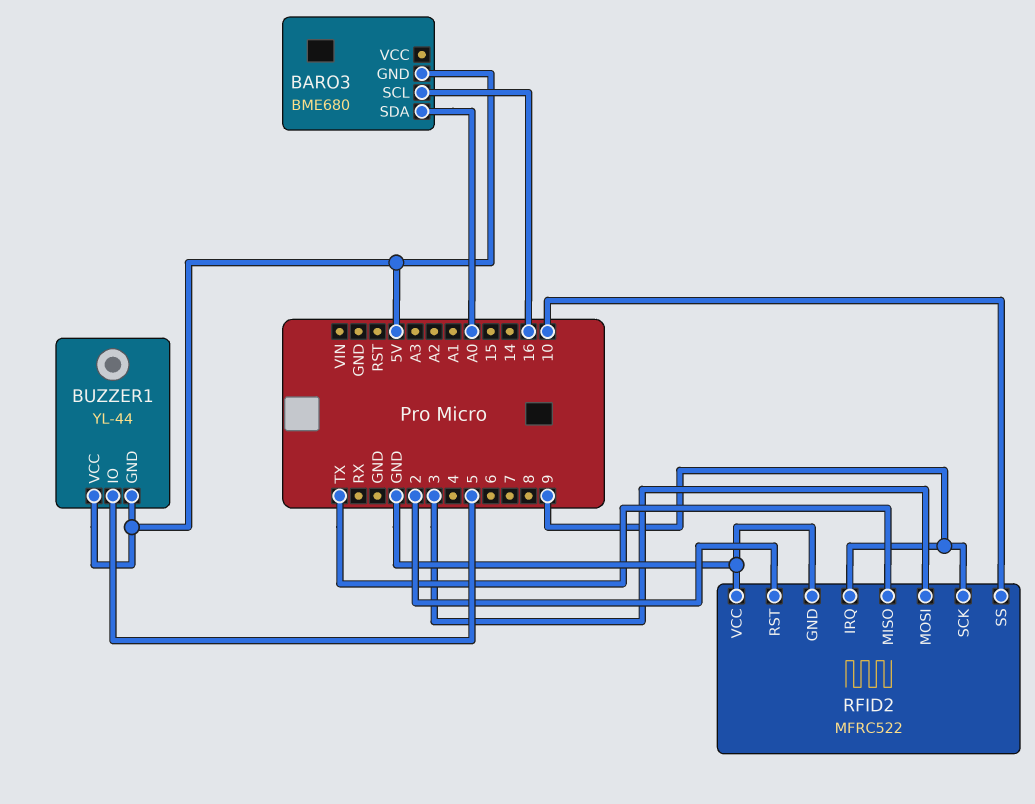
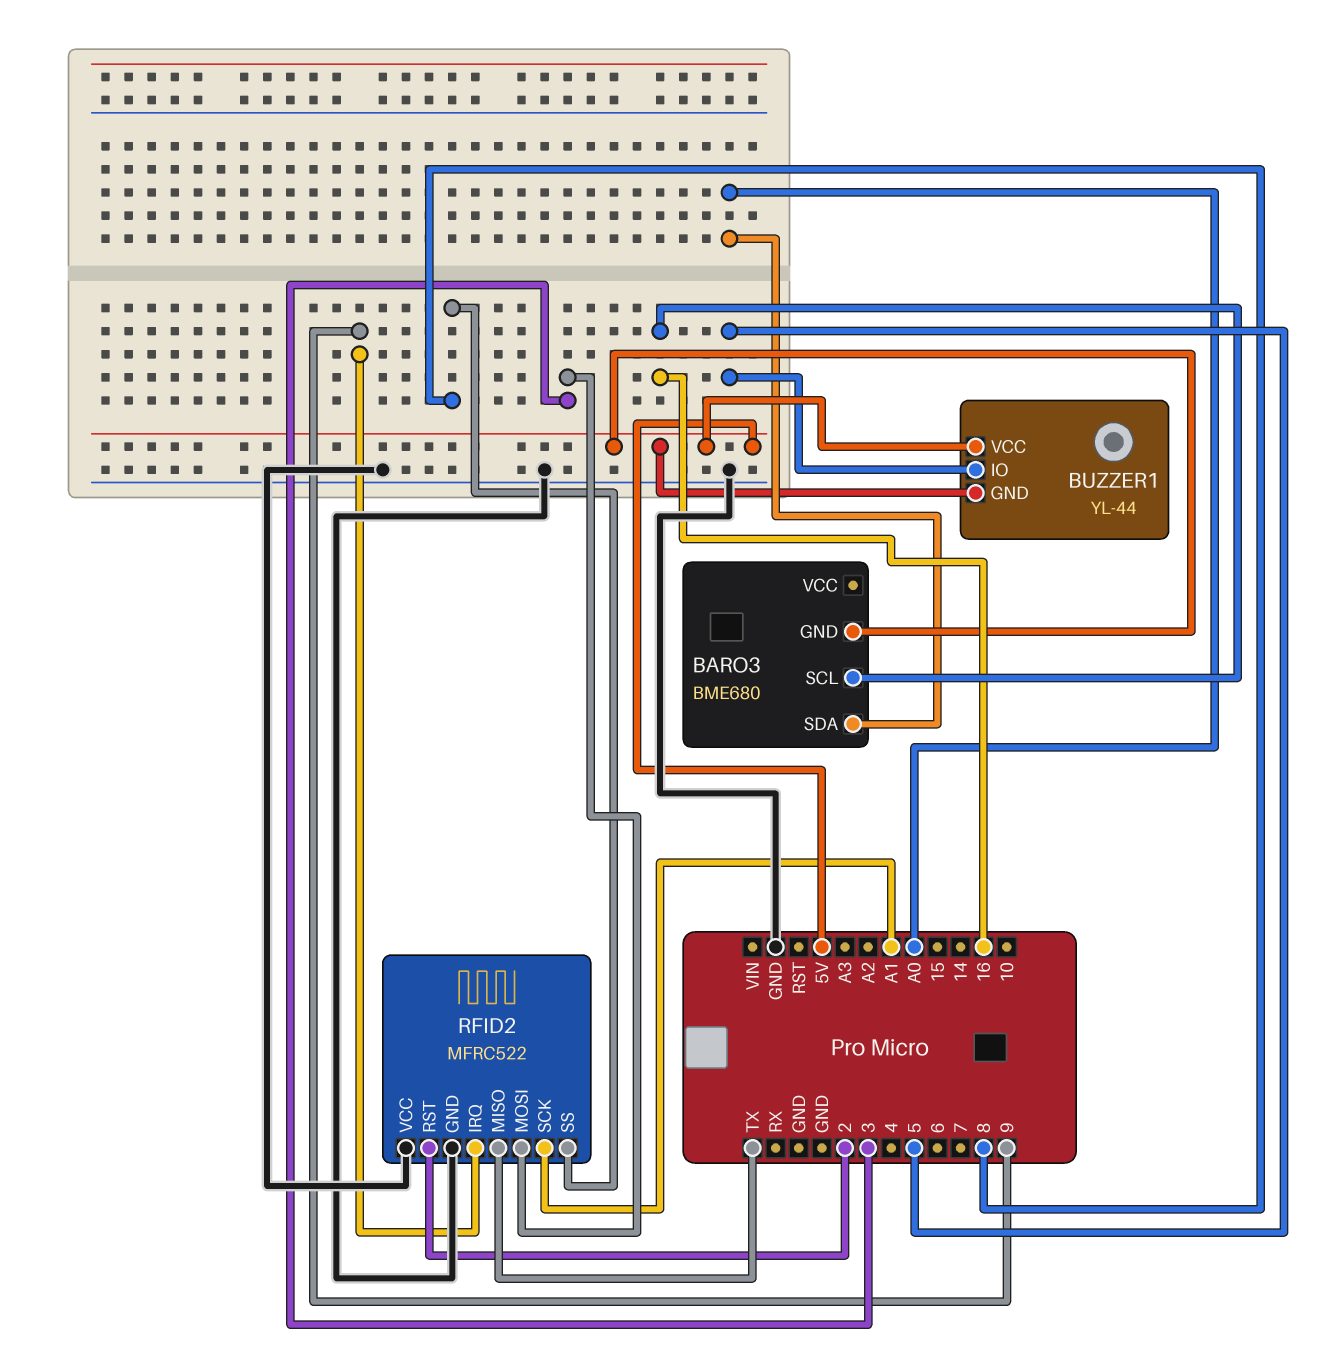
RFID2 pin SCK: 9 -> A1
RFID2 pin SS: 10 -> 8

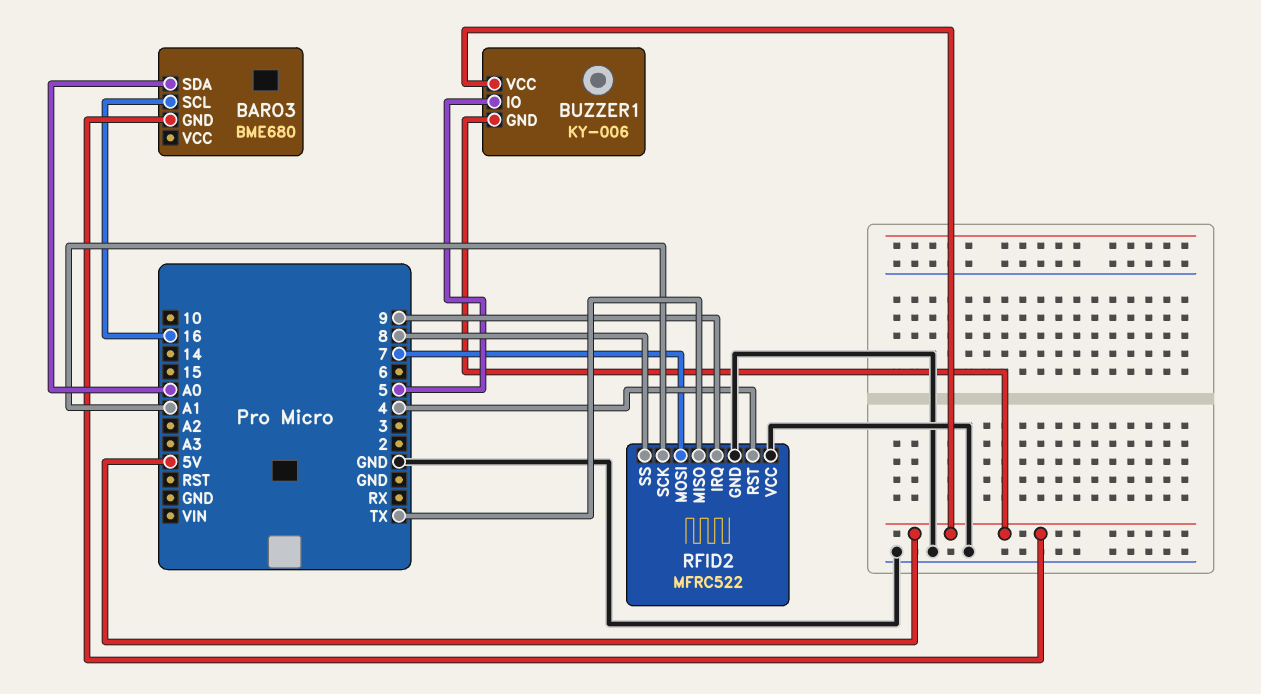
BUZZER1: YL-44 -> KY-006
RFID2 pin MOSI: 3 -> 7
RFID2 pin RST: 2 -> 4

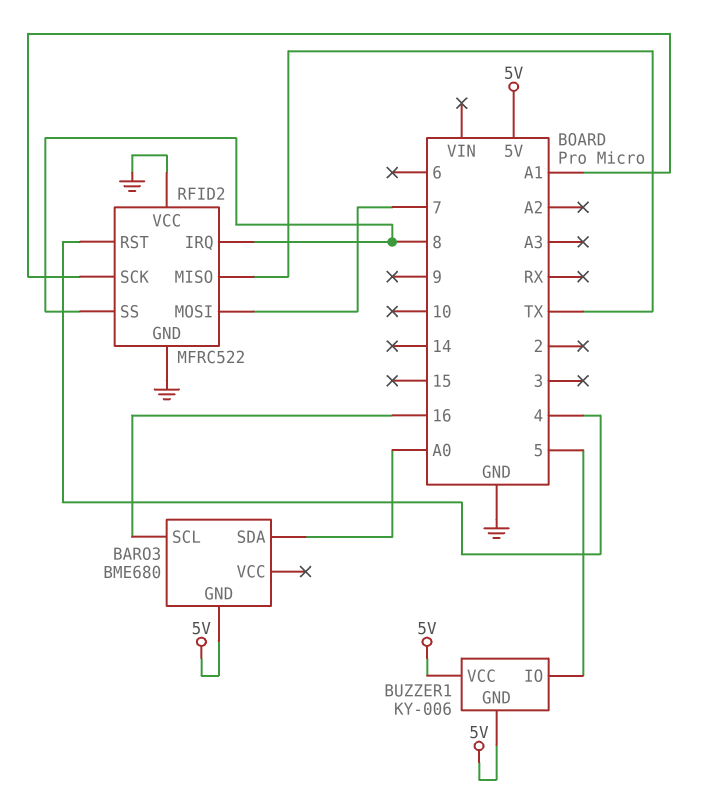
RFID2 pin IRQ: 9 -> 8

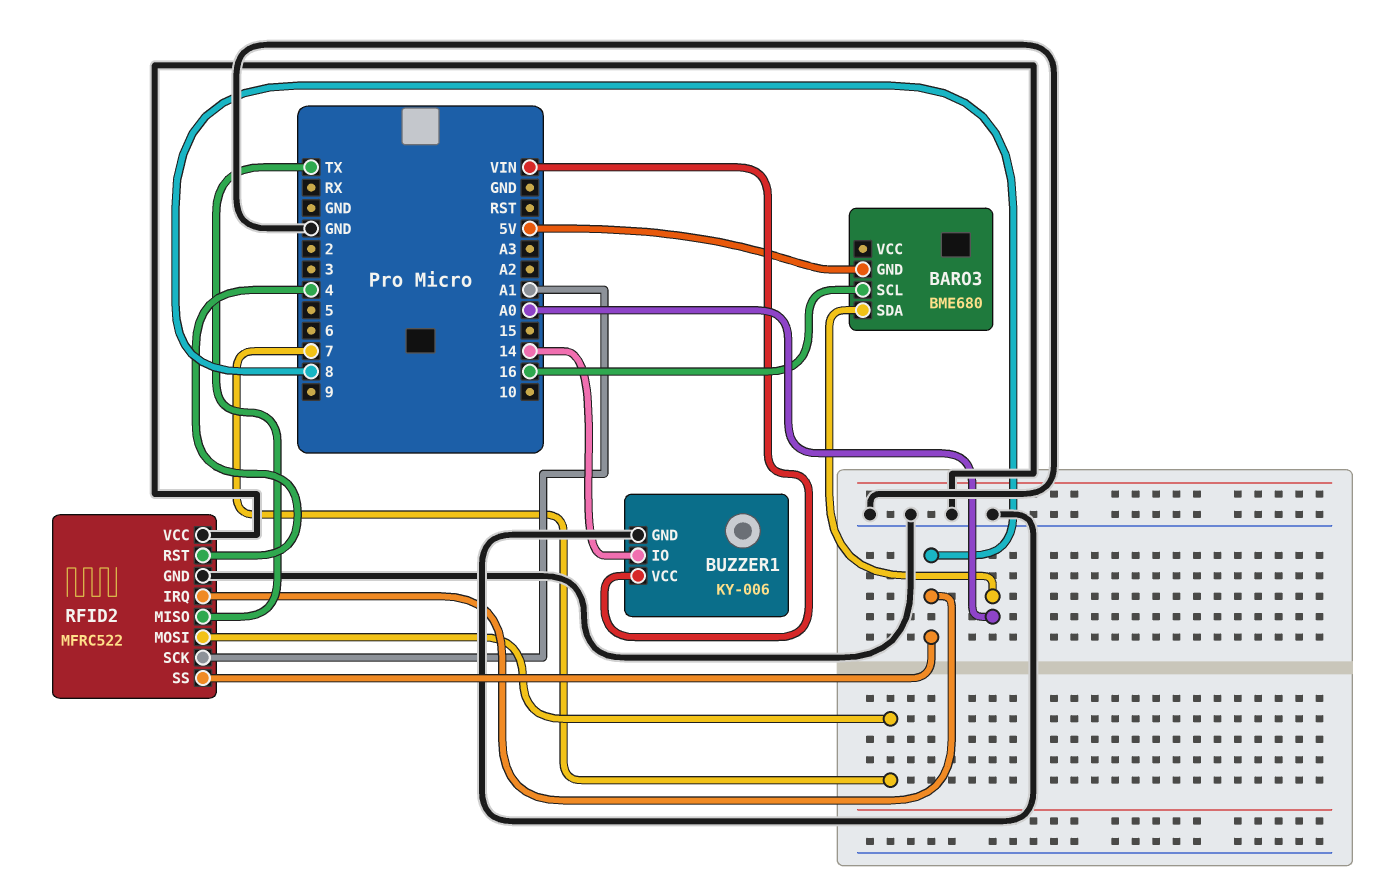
BUZZER1 pin GND: 5V -> GND
BUZZER1 pin IO: 5 -> 14
BUZZER1 pin VCC: 5V -> VIN

